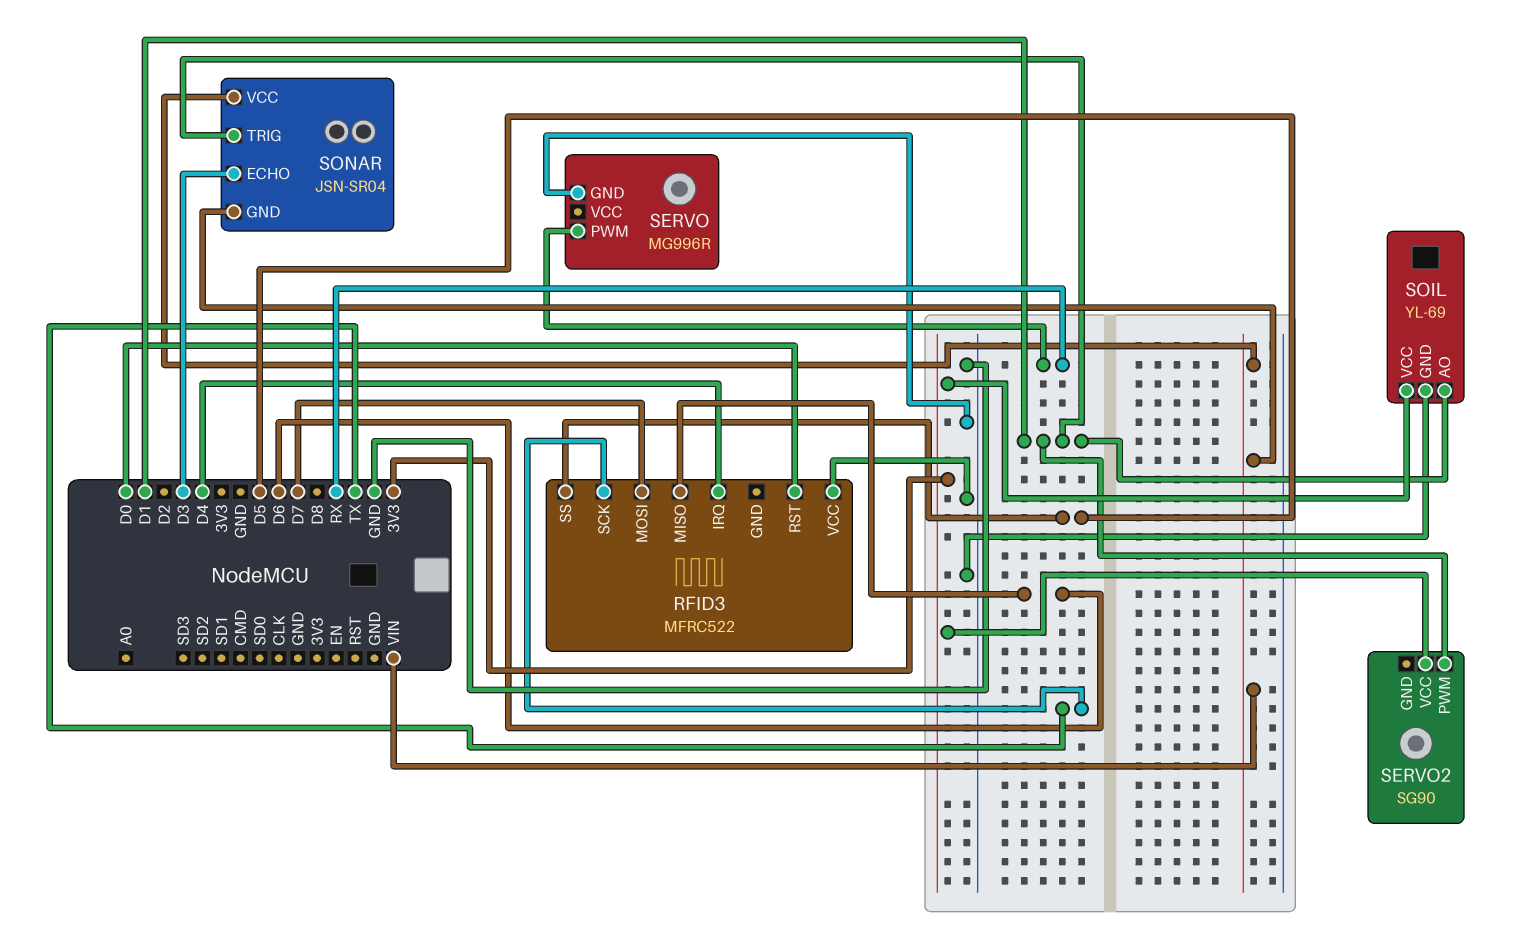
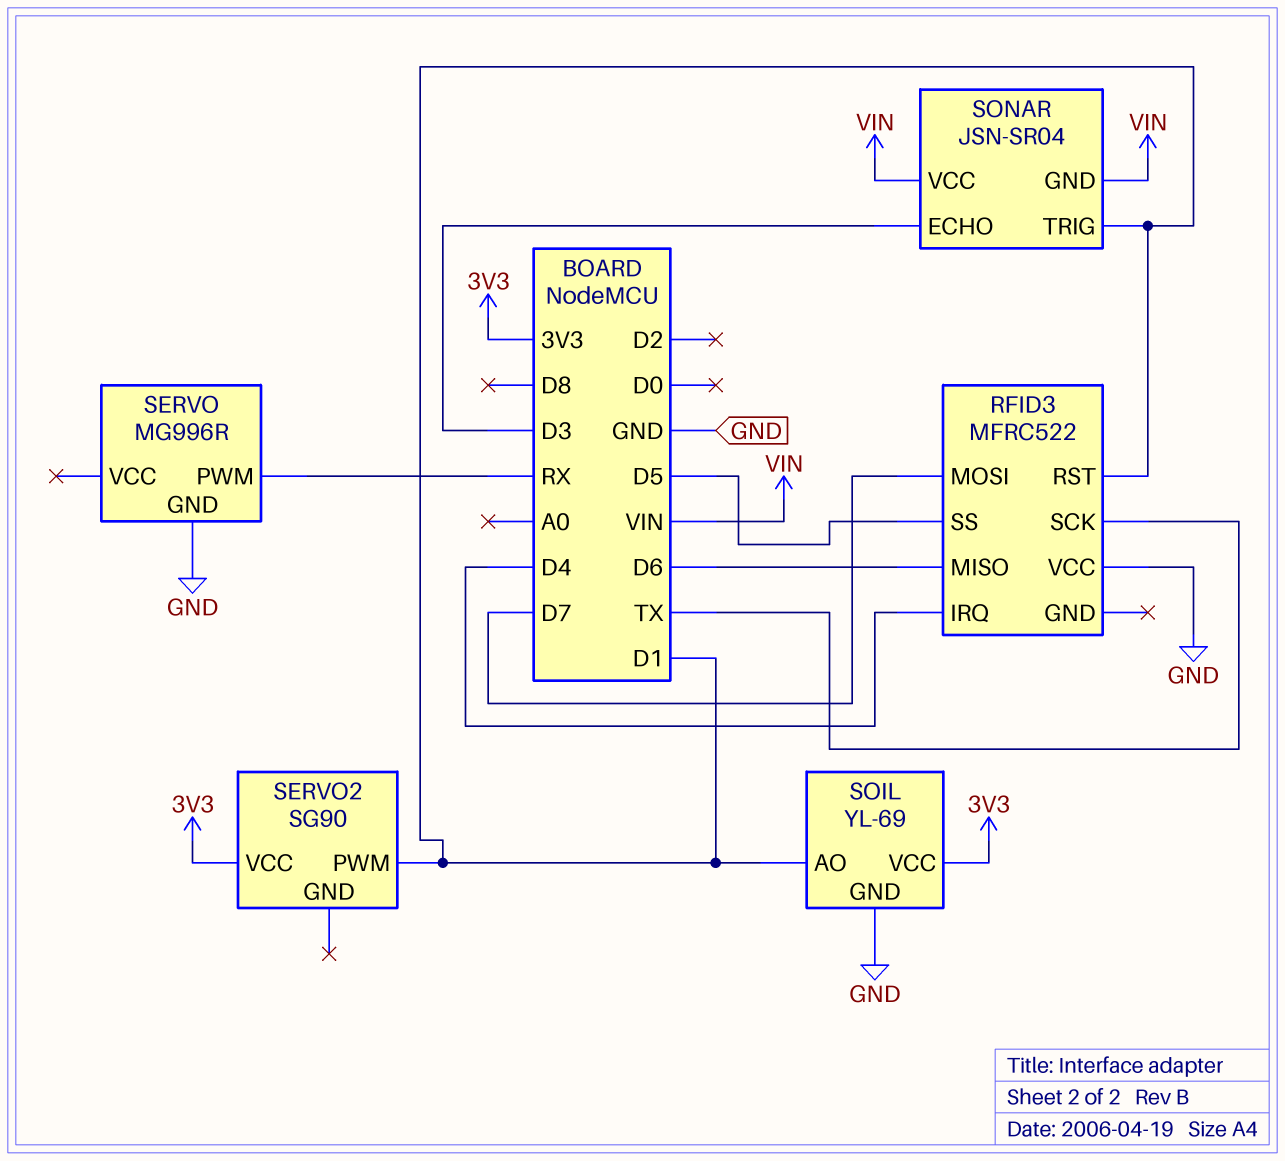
RFID3 pin RST: D0 -> D1

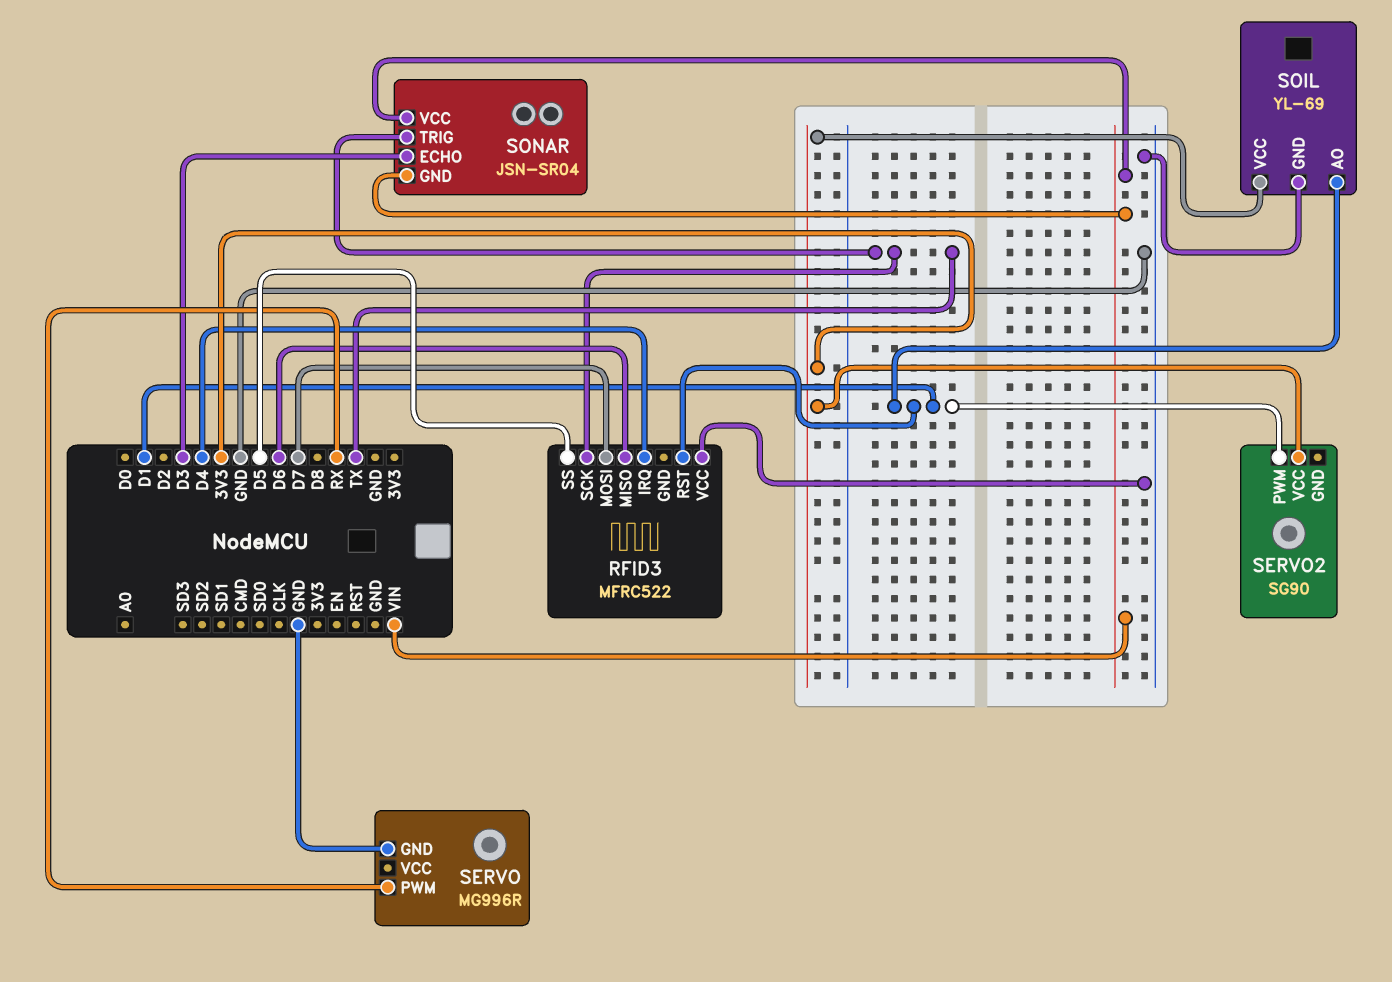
SONAR pin TRIG: D1 -> TX

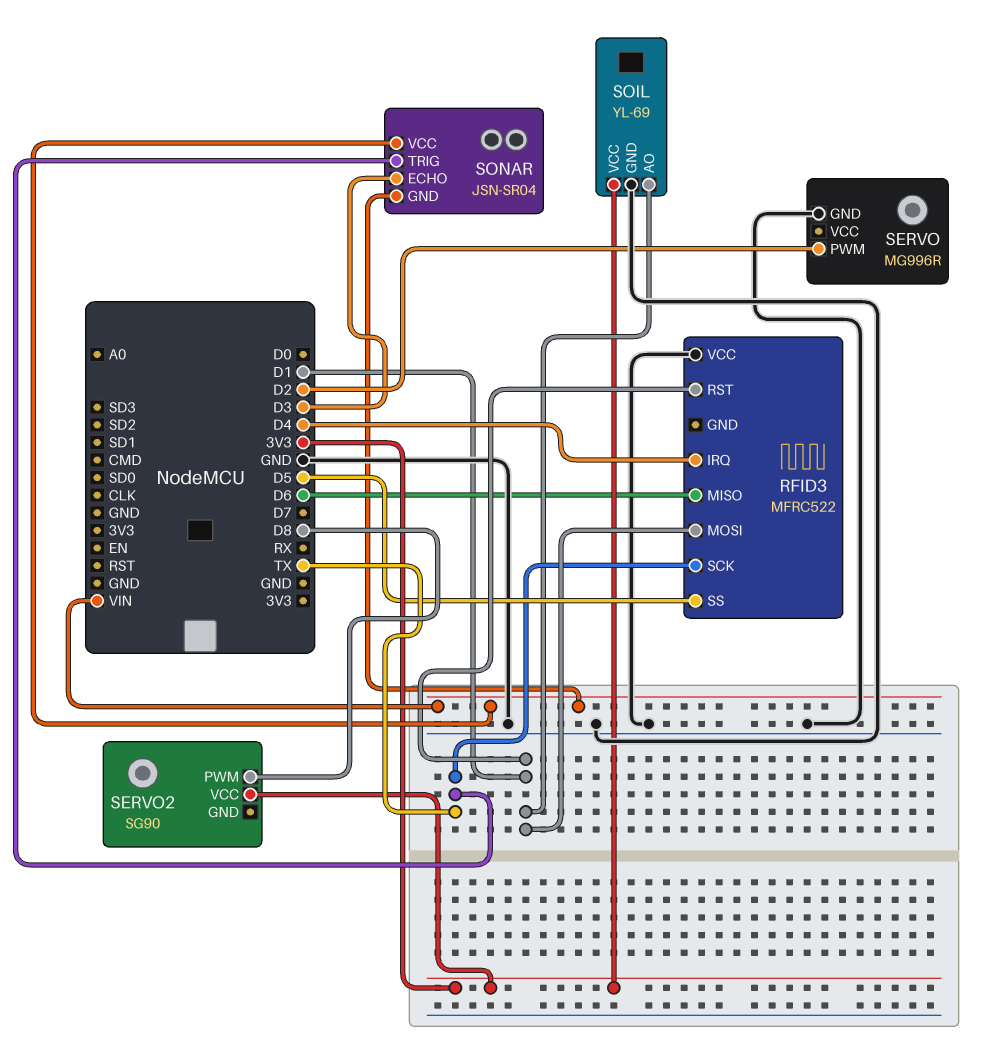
RFID3 pin MOSI: D7 -> D1
SERVO pin PWM: RX -> D2
SERVO2 pin PWM: D1 -> D8

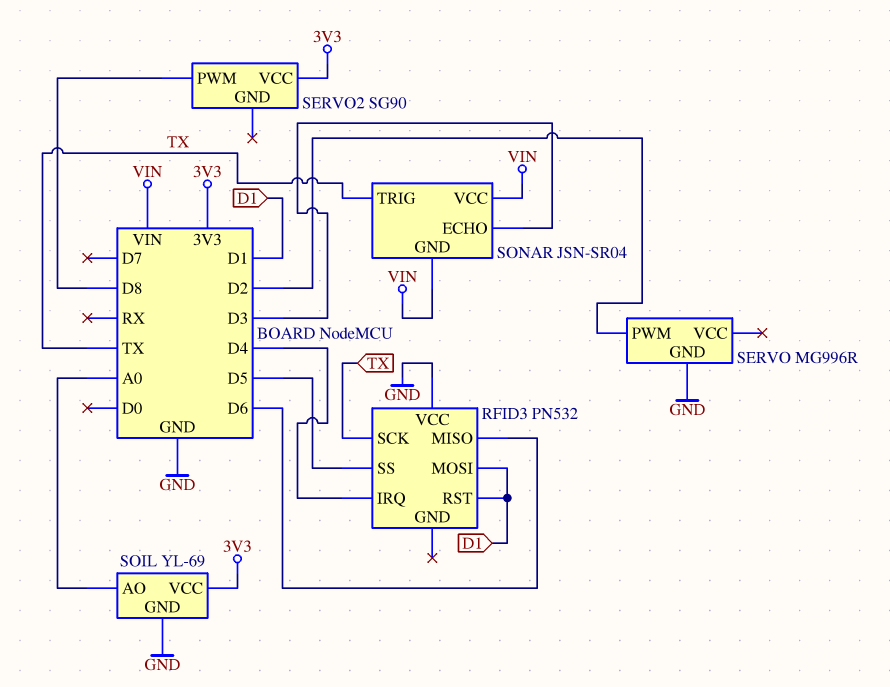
RFID3: MFRC522 -> PN532
SOIL pin AO: D1 -> A0

